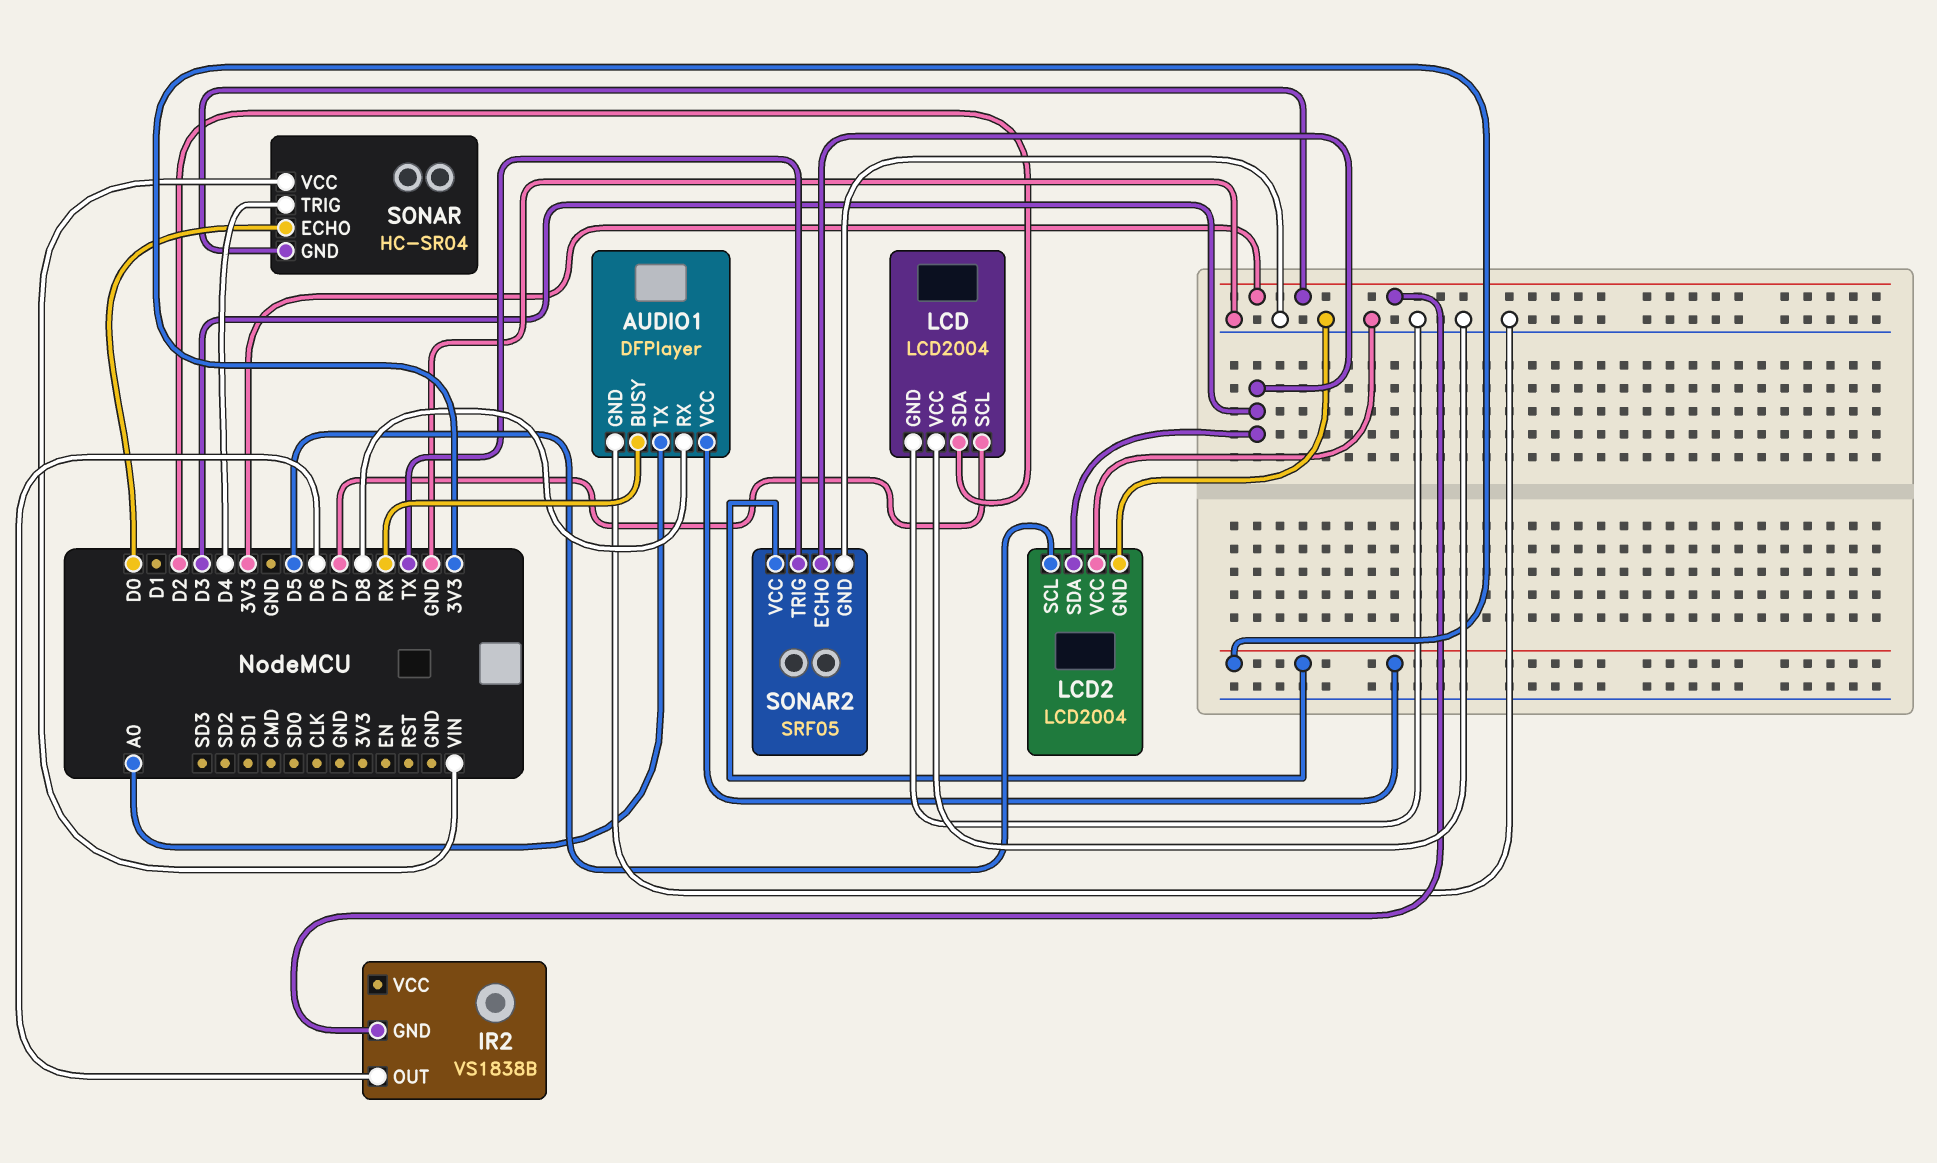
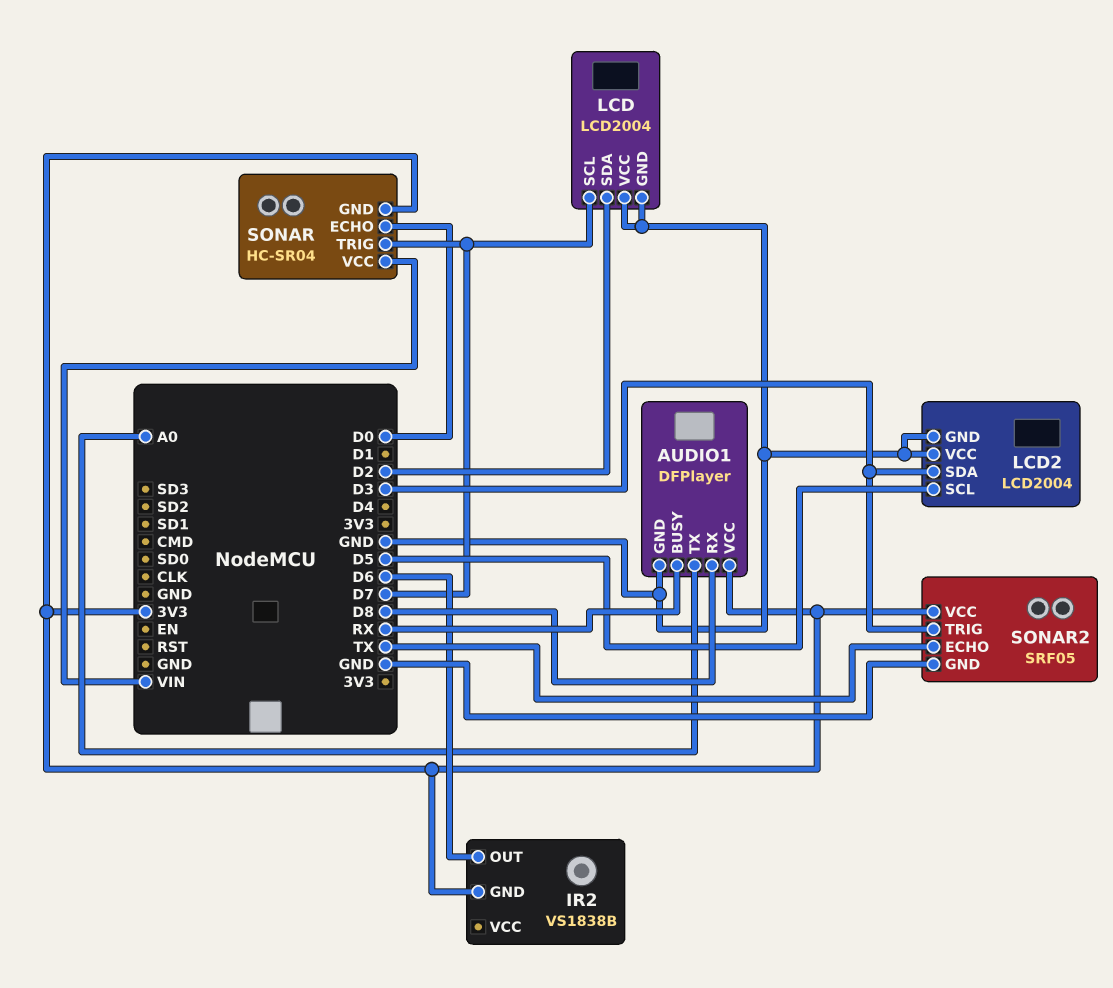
SONAR pin TRIG: D4 -> D7
SONAR2 pin ECHO: D3 -> TX
SONAR2 pin TRIG: TX -> D3

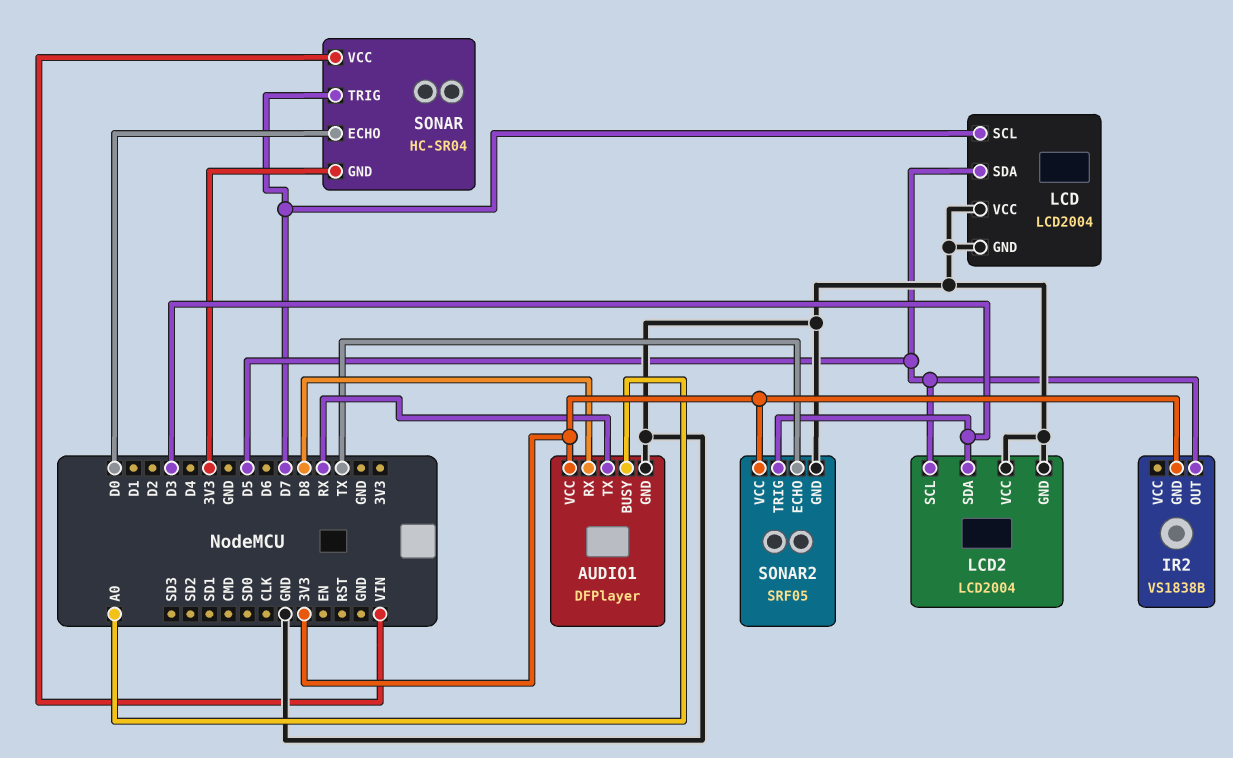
AUDIO1 pin BUSY: RX -> A0
AUDIO1 pin TX: A0 -> RX
IR2 pin OUT: D6 -> D5
LCD pin SDA: D2 -> D5

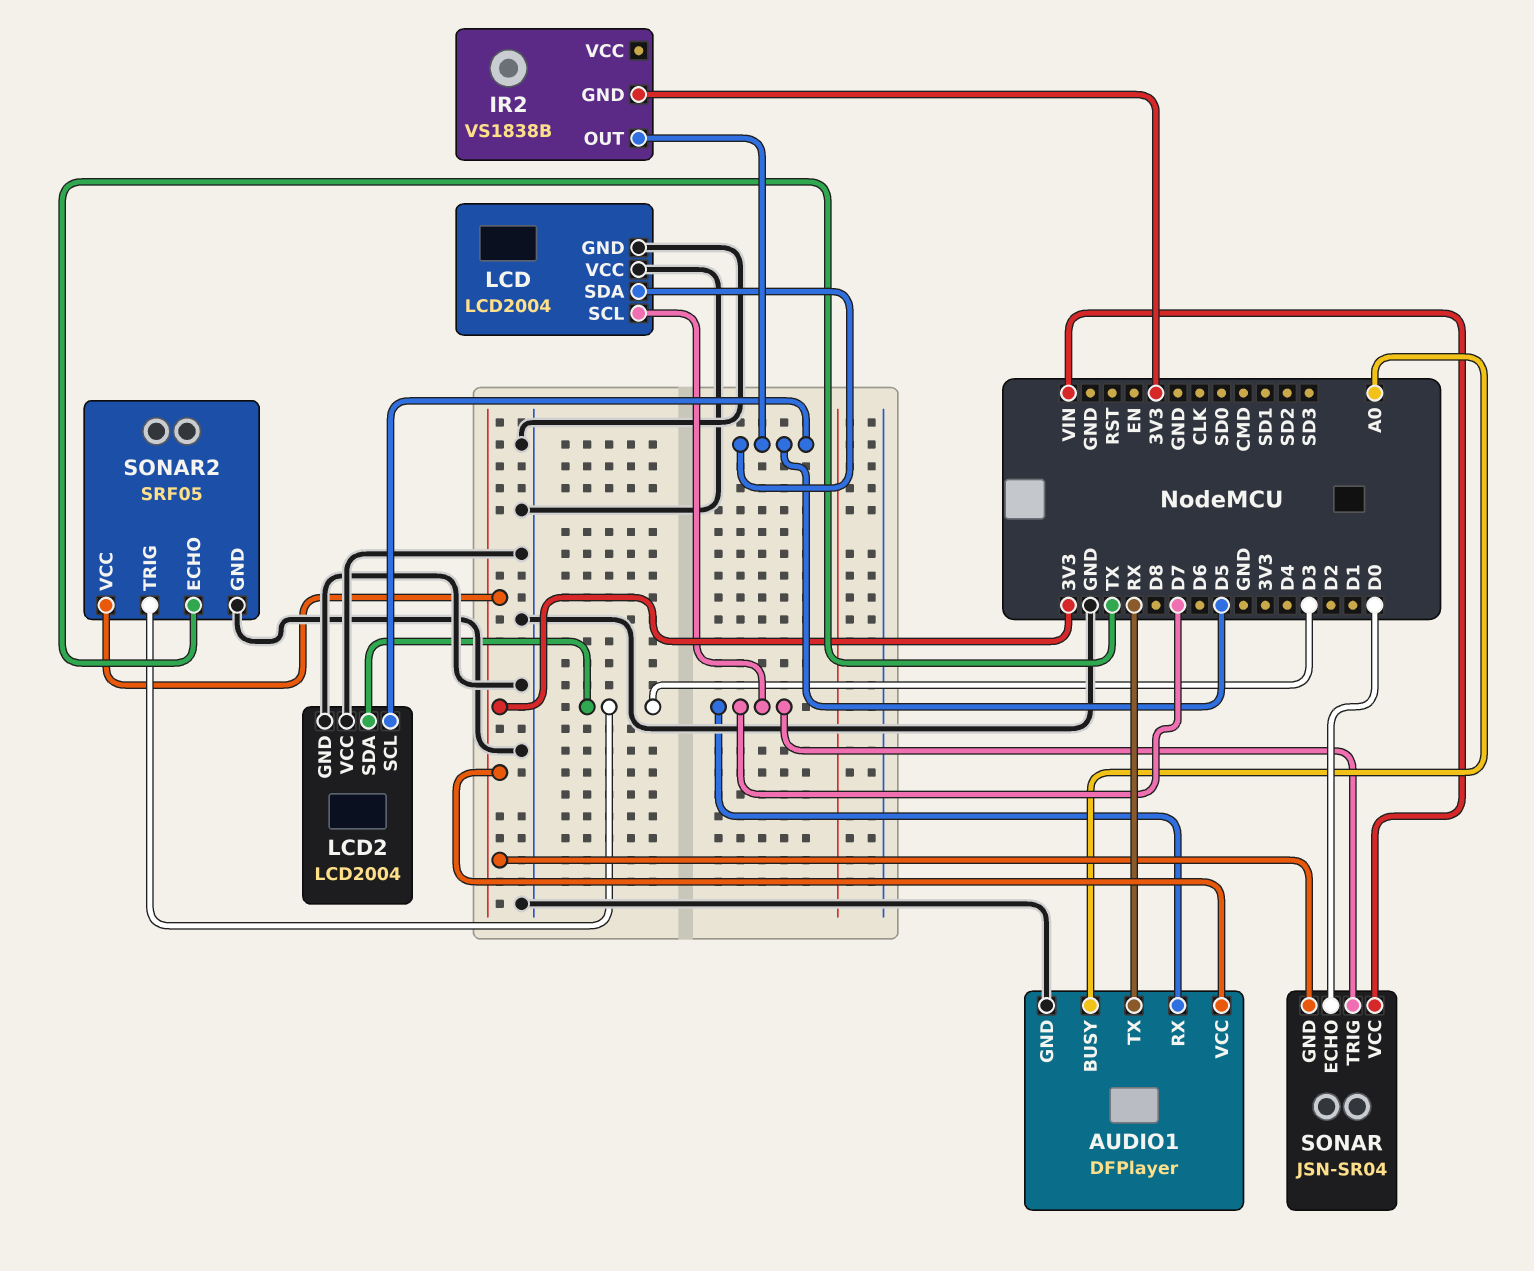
AUDIO1 pin RX: D8 -> D7
SONAR: HC-SR04 -> JSN-SR04

